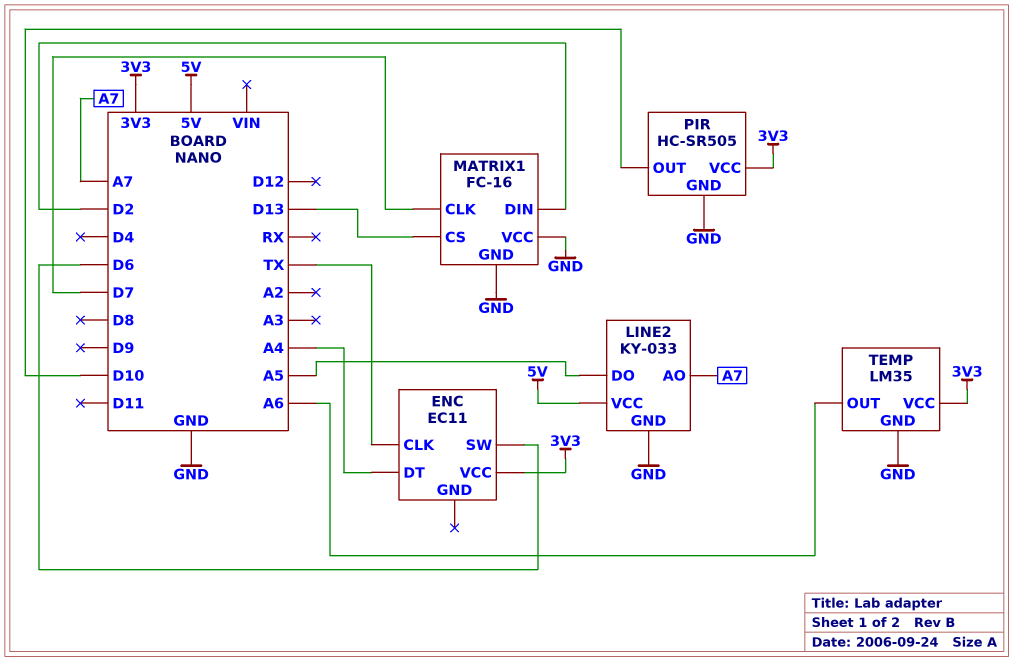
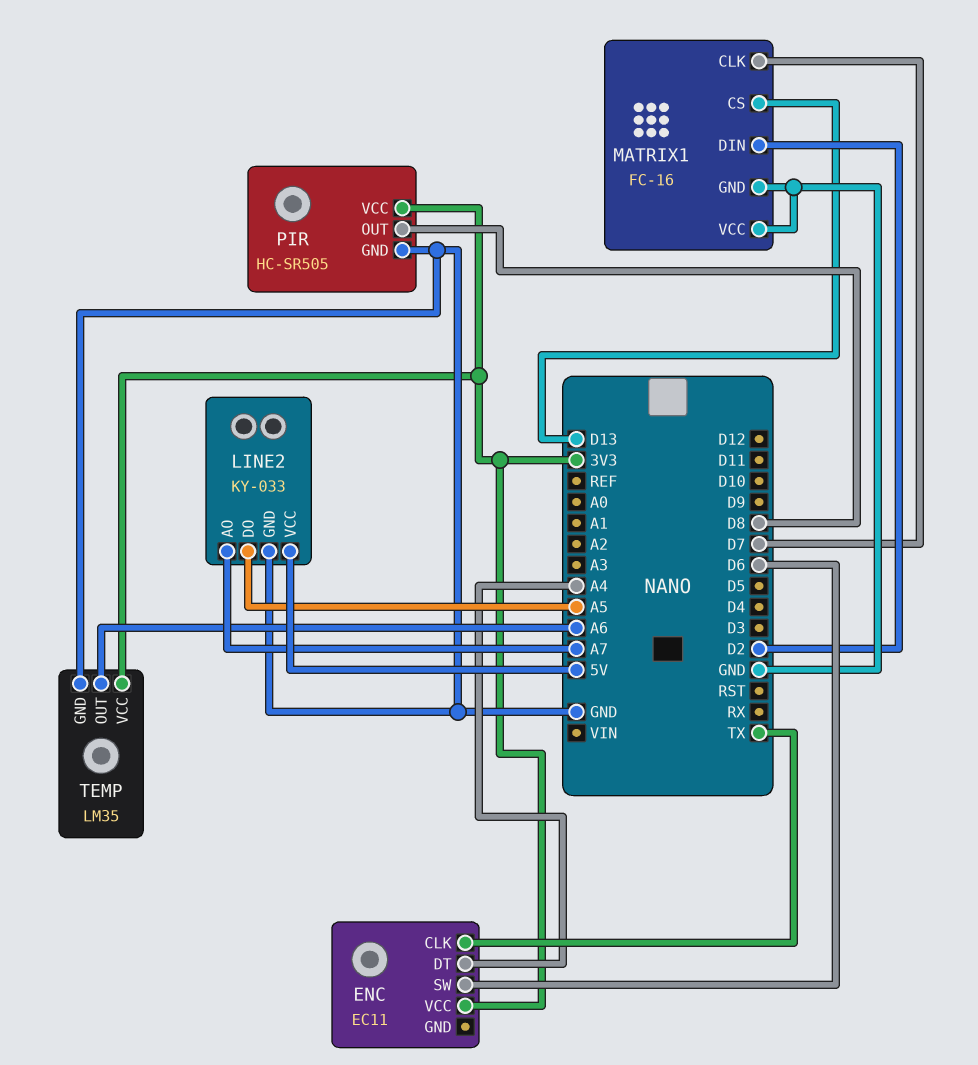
PIR pin OUT: D10 -> D8

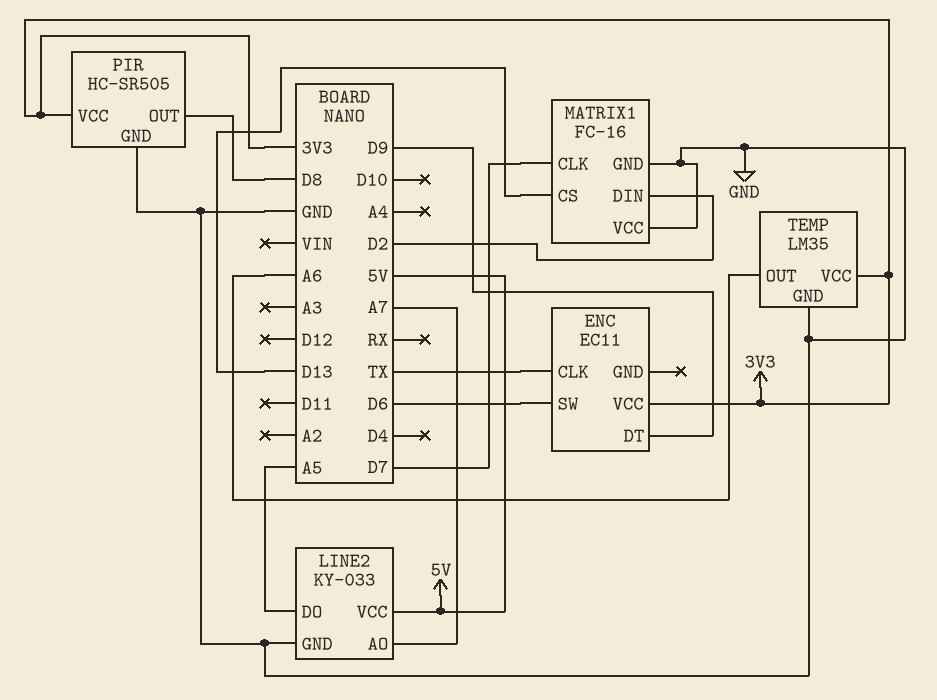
ENC pin DT: A4 -> D9

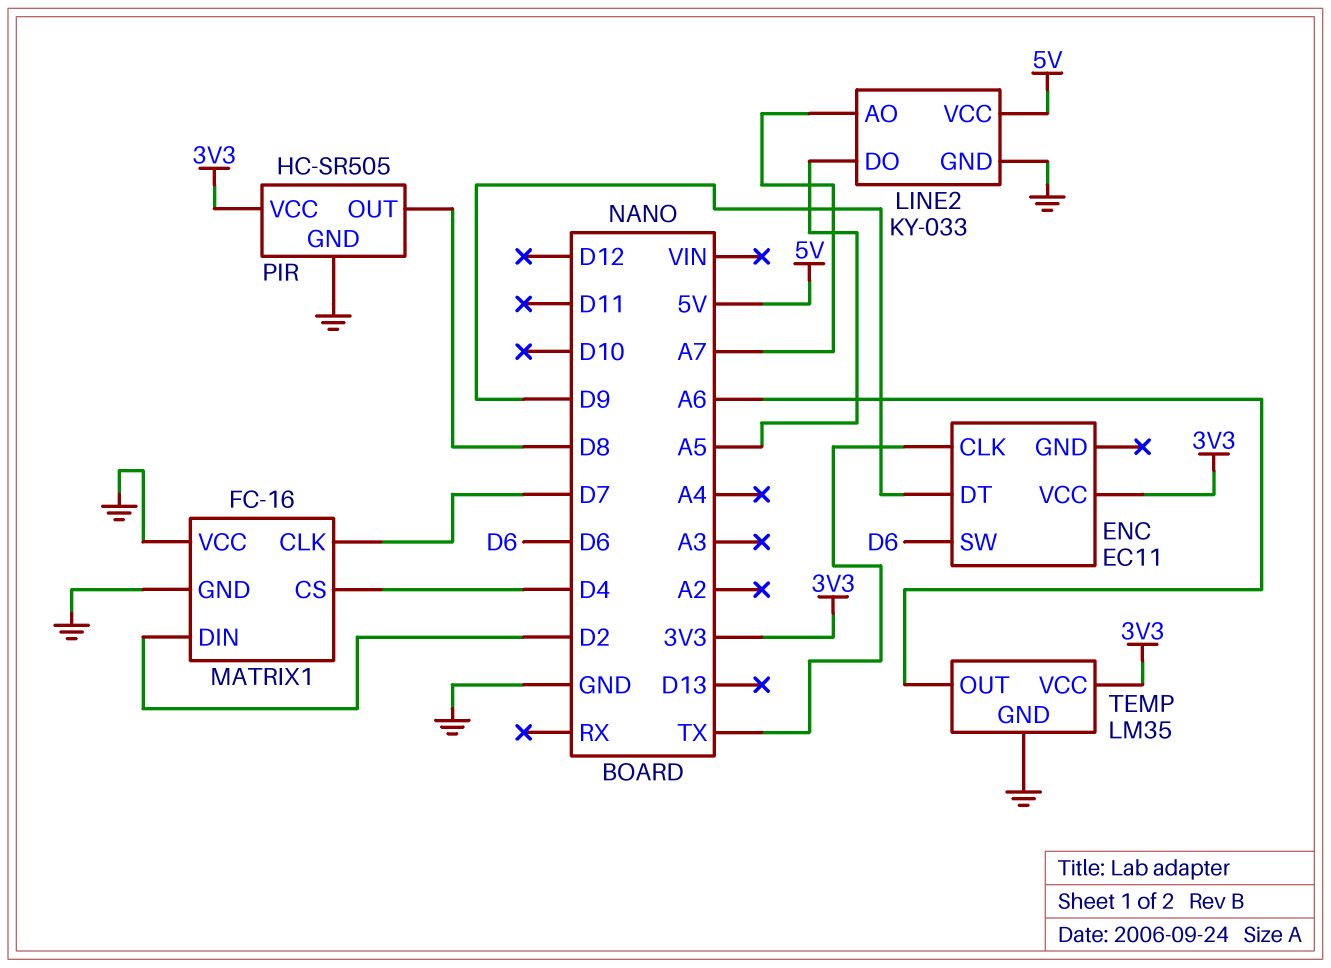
MATRIX1 pin CS: D13 -> D4

